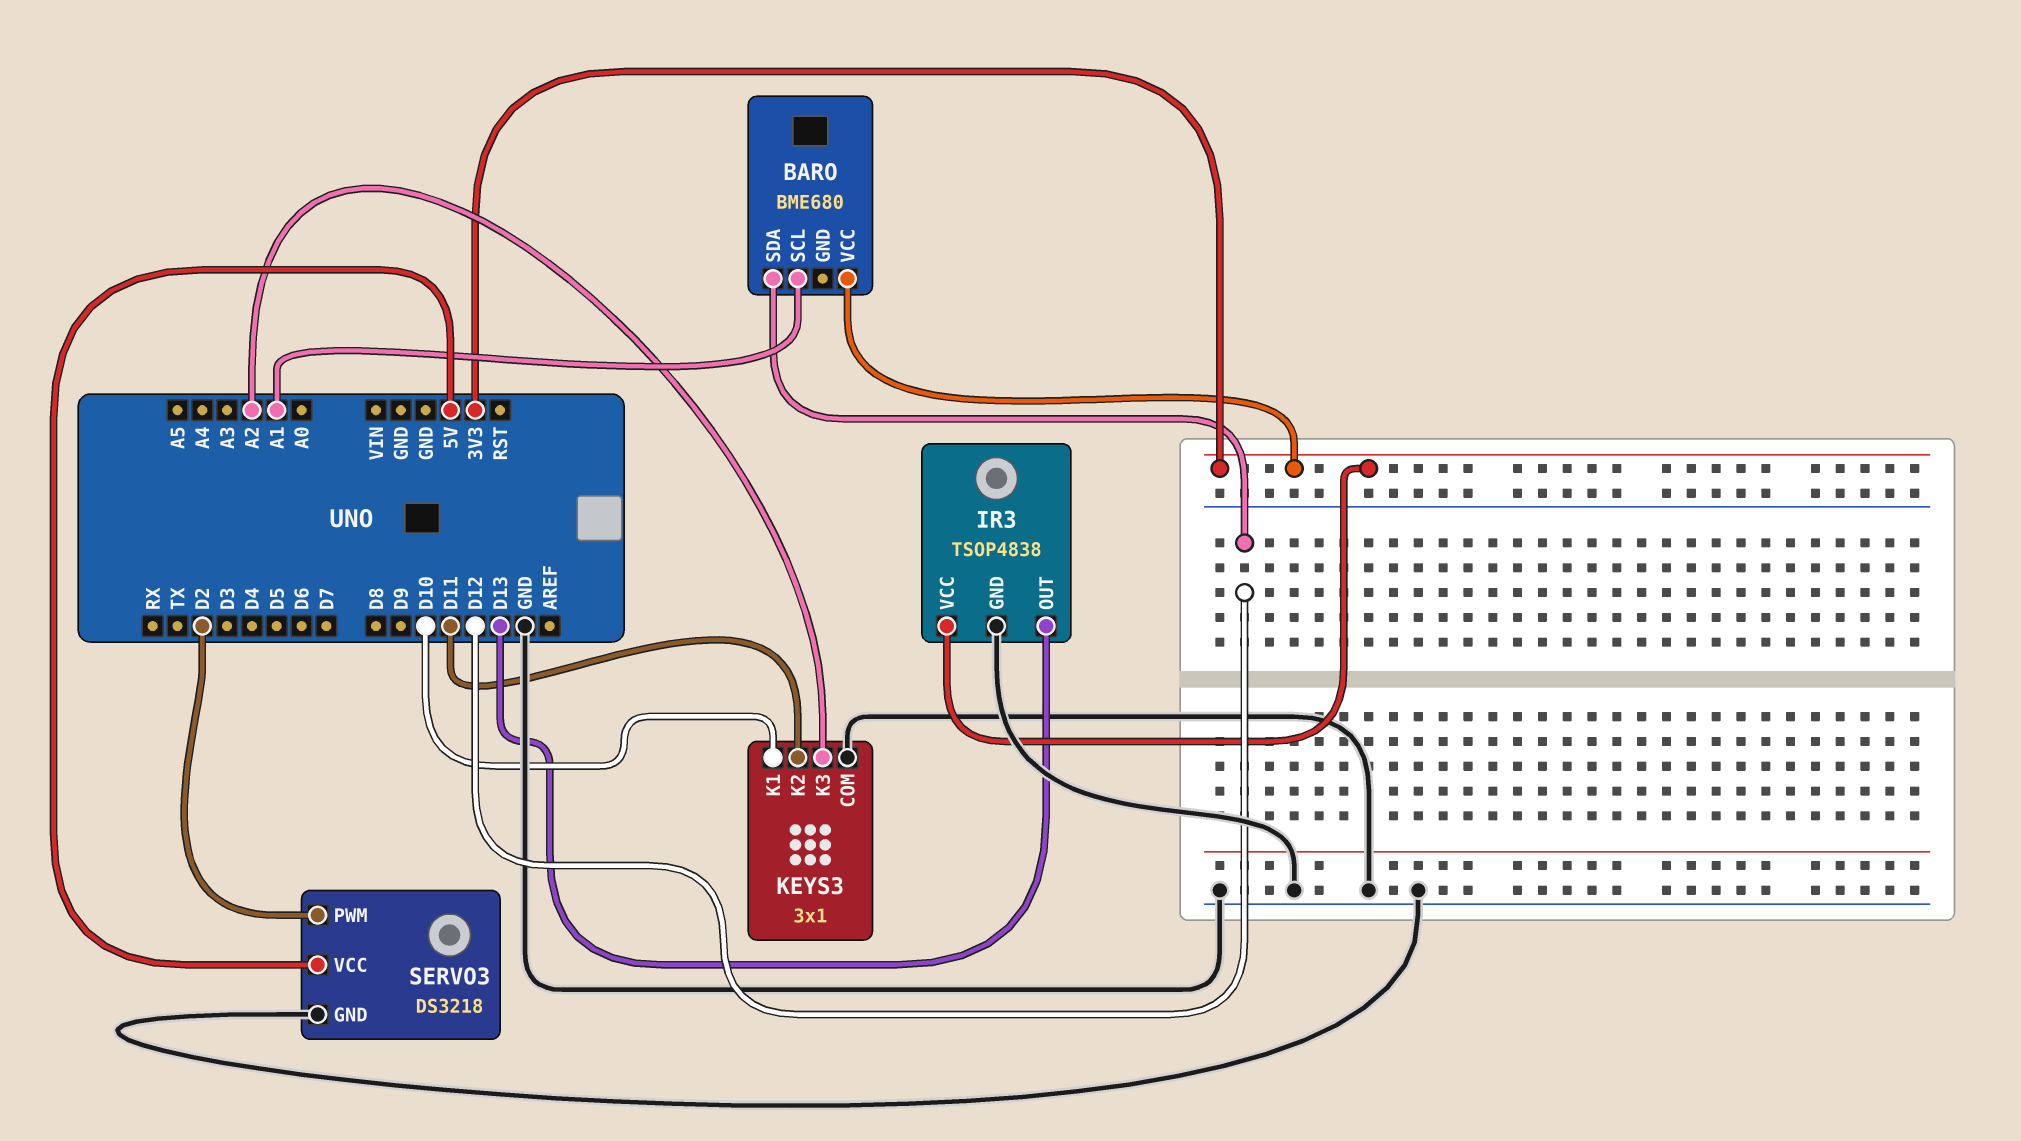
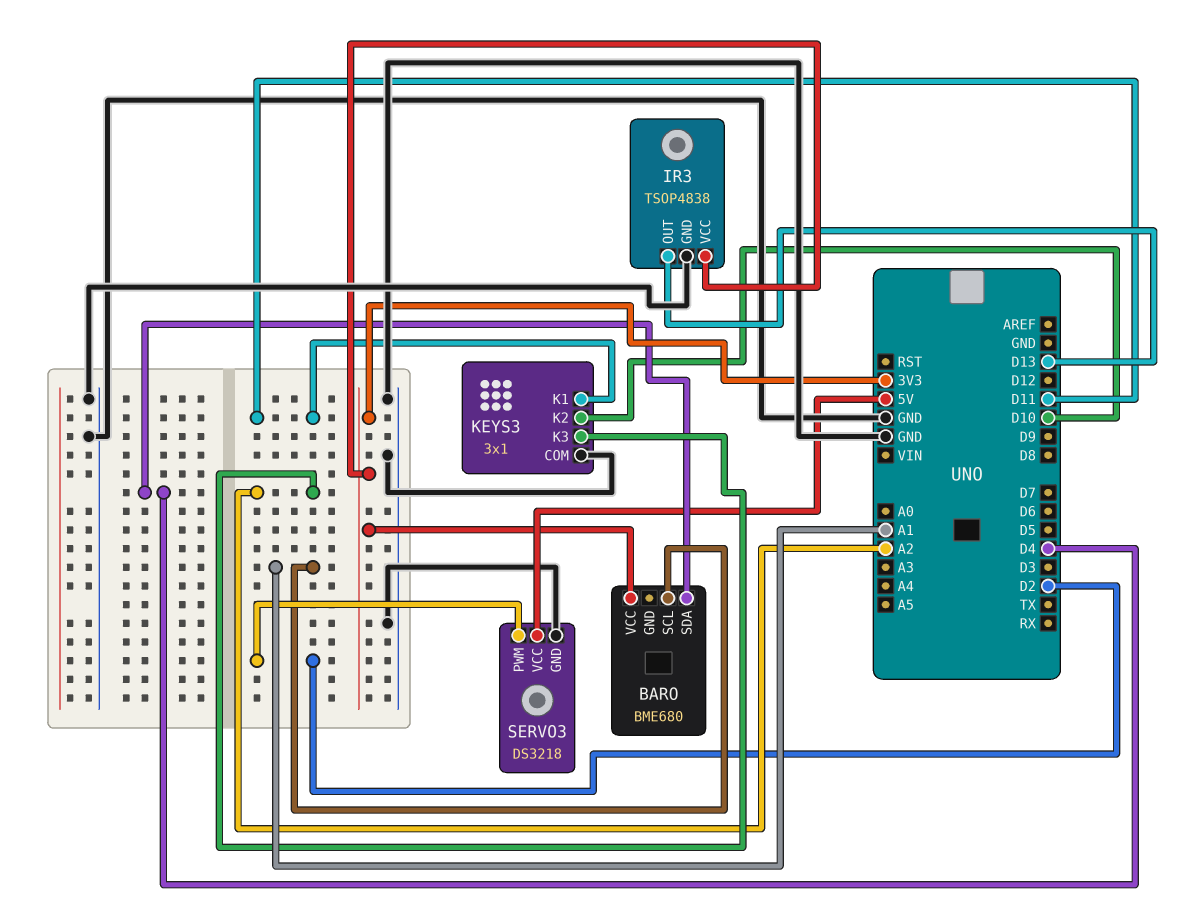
BARO pin SDA: D12 -> D4
KEYS3 pin K1: D10 -> D11
KEYS3 pin K2: D11 -> D10

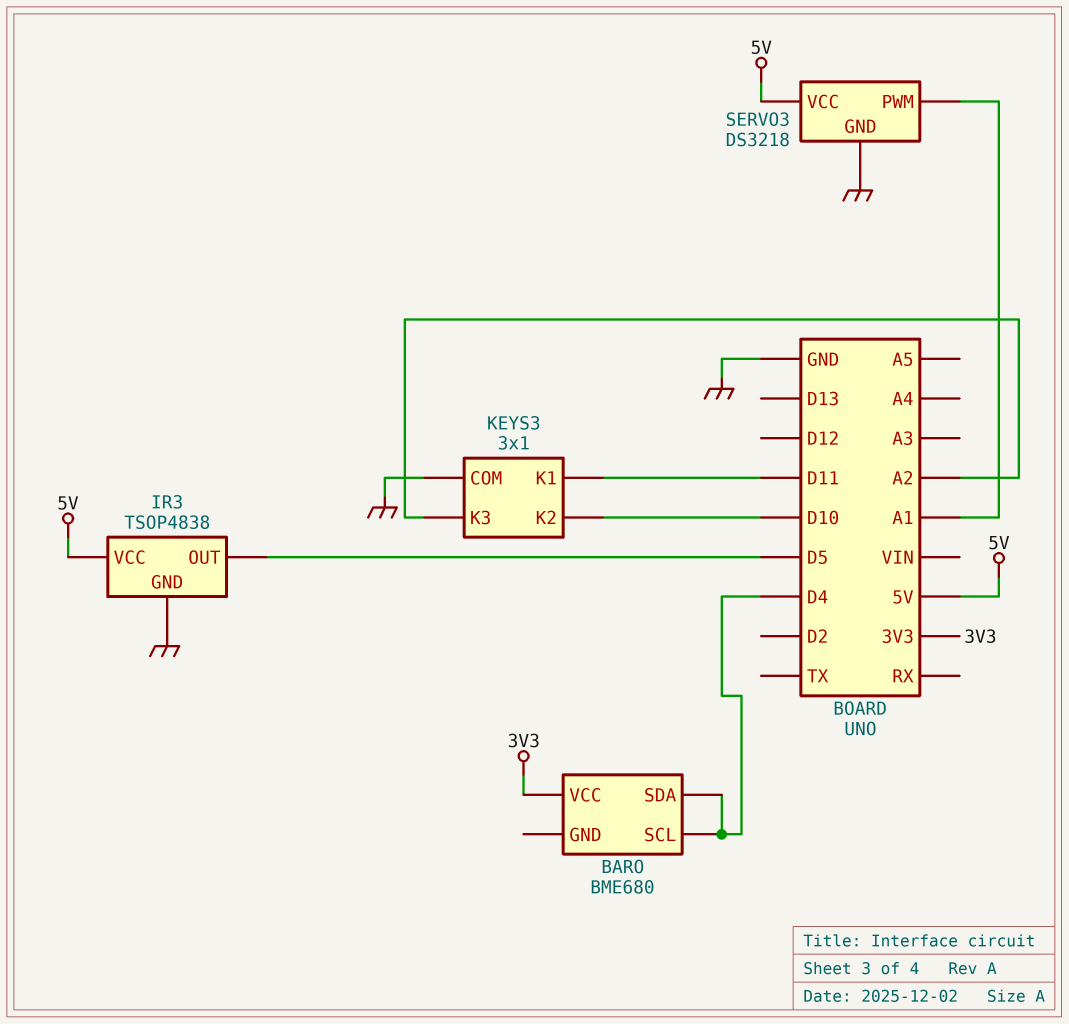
BARO pin SCL: A1 -> D4
IR3 pin OUT: D13 -> D5
IR3 pin VCC: 3V3 -> 5V
SERVO3 pin PWM: D2 -> A1

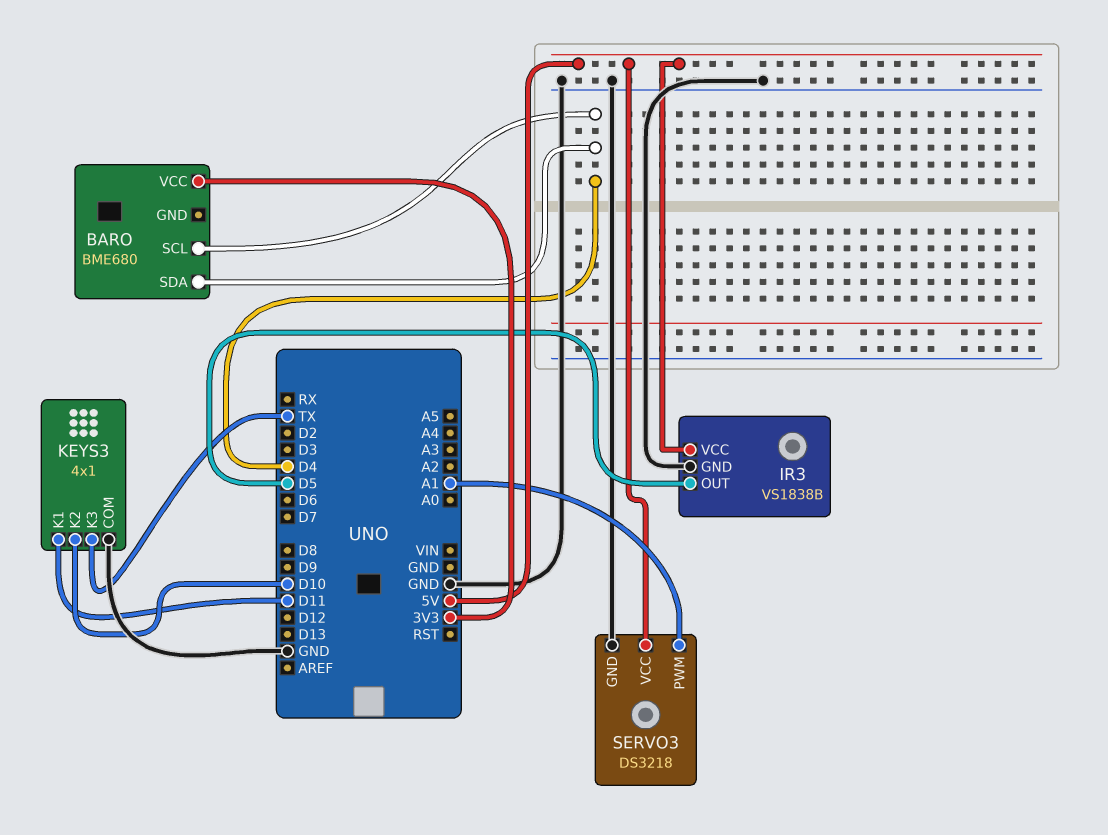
IR3: TSOP4838 -> VS1838B
KEYS3: 3x1 -> 4x1
KEYS3 pin K3: A2 -> TX

